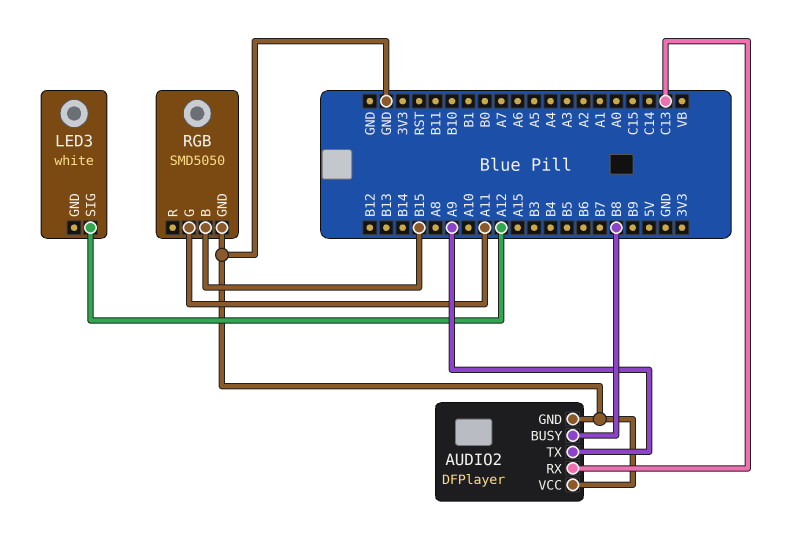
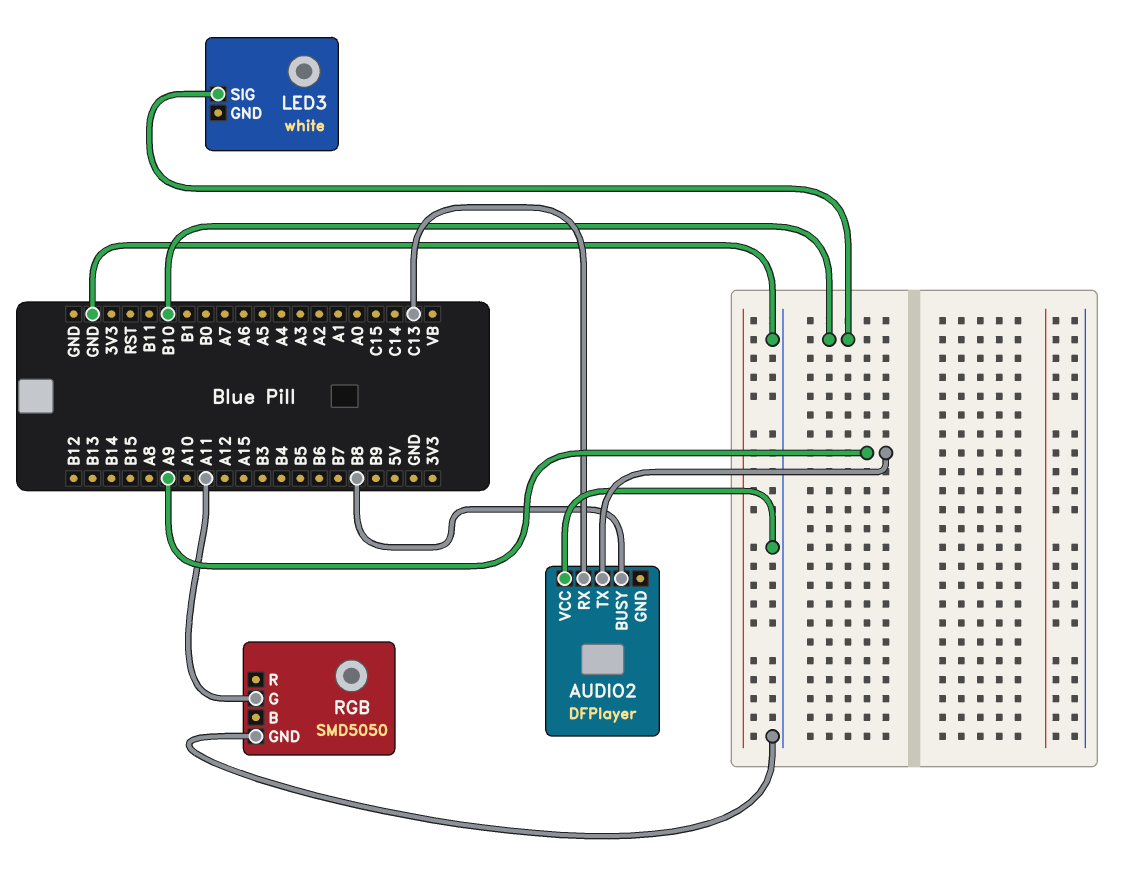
AUDIO2 pin GND: GND -> none
LED3 pin SIG: A12 -> B10
RGB pin B: B15 -> none

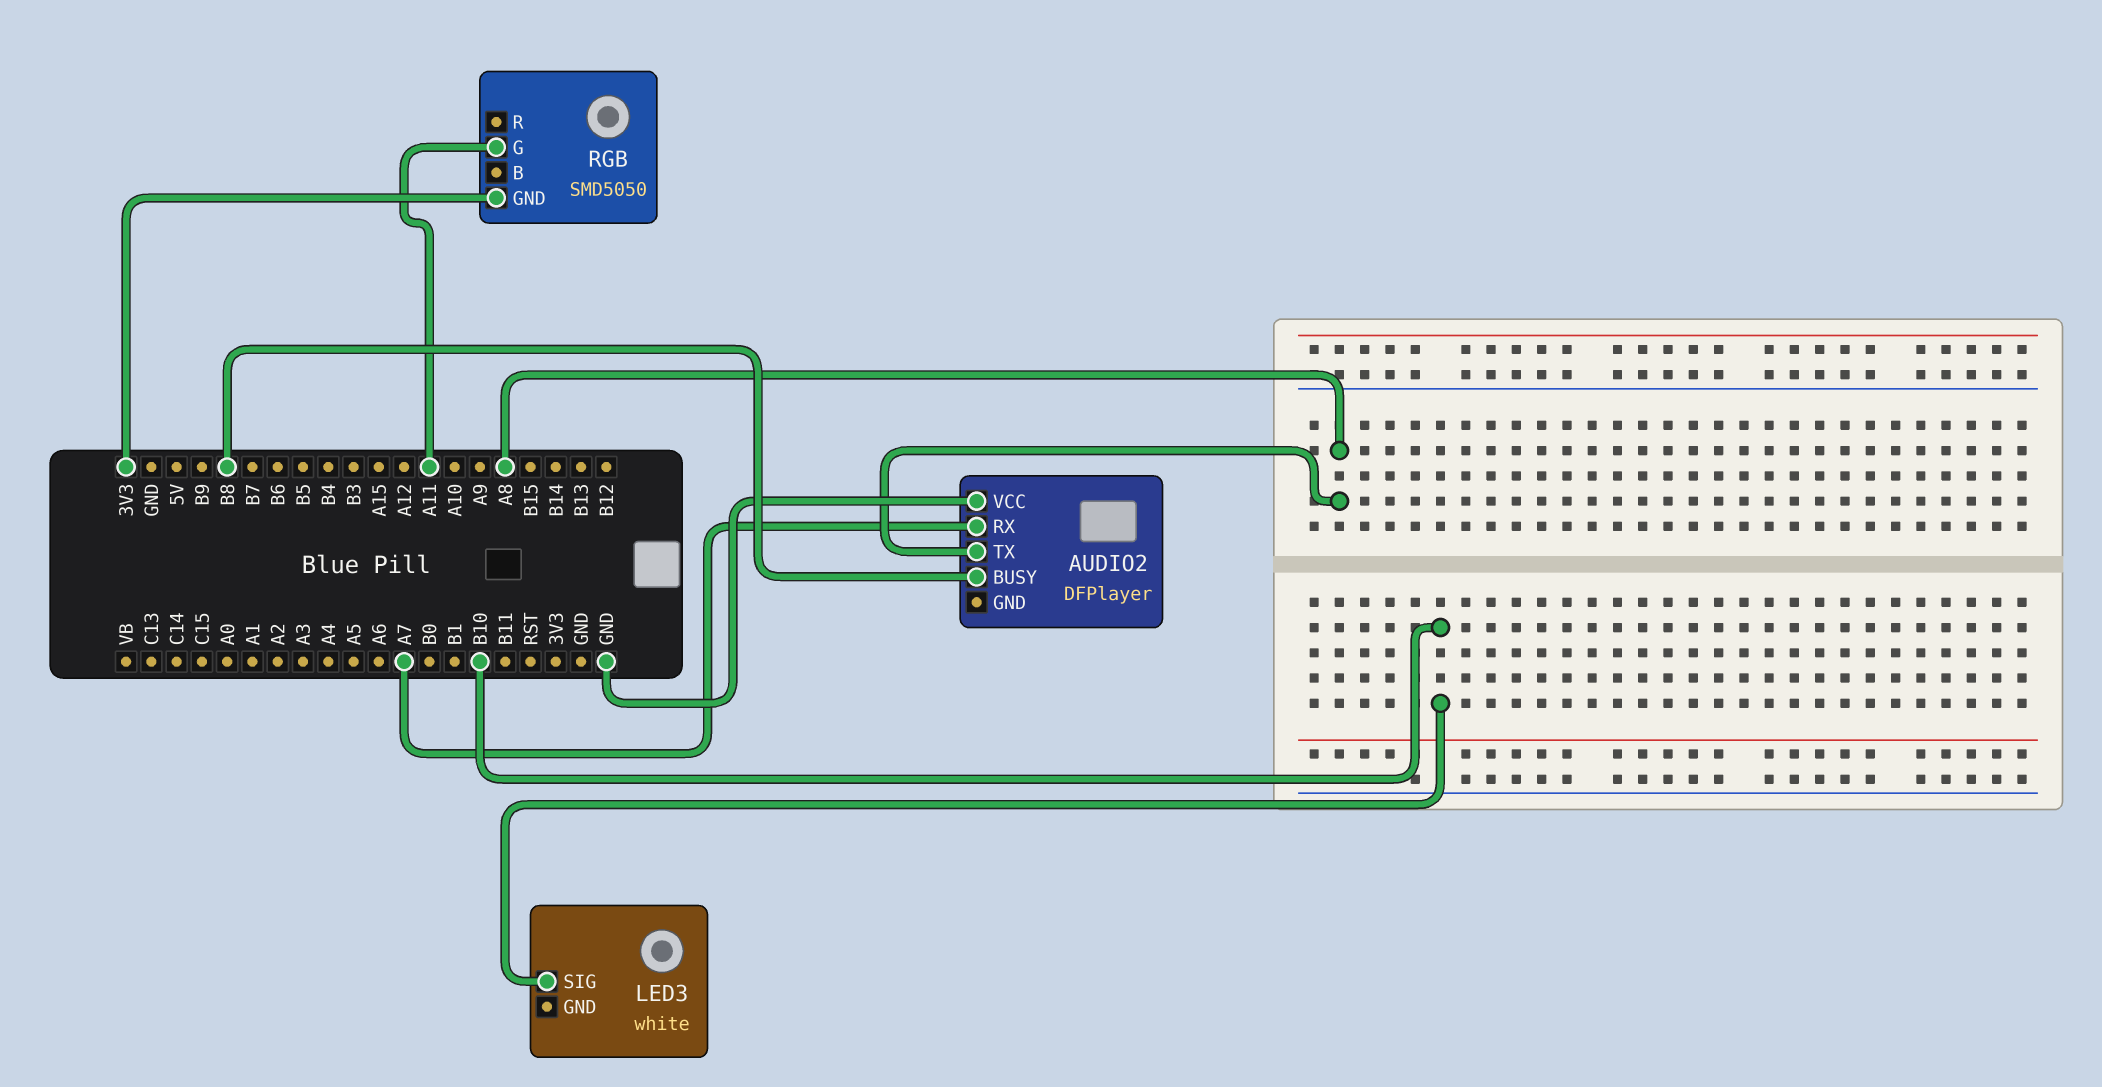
AUDIO2 pin RX: C13 -> A7
AUDIO2 pin TX: A9 -> A8
RGB pin GND: GND -> 3V3

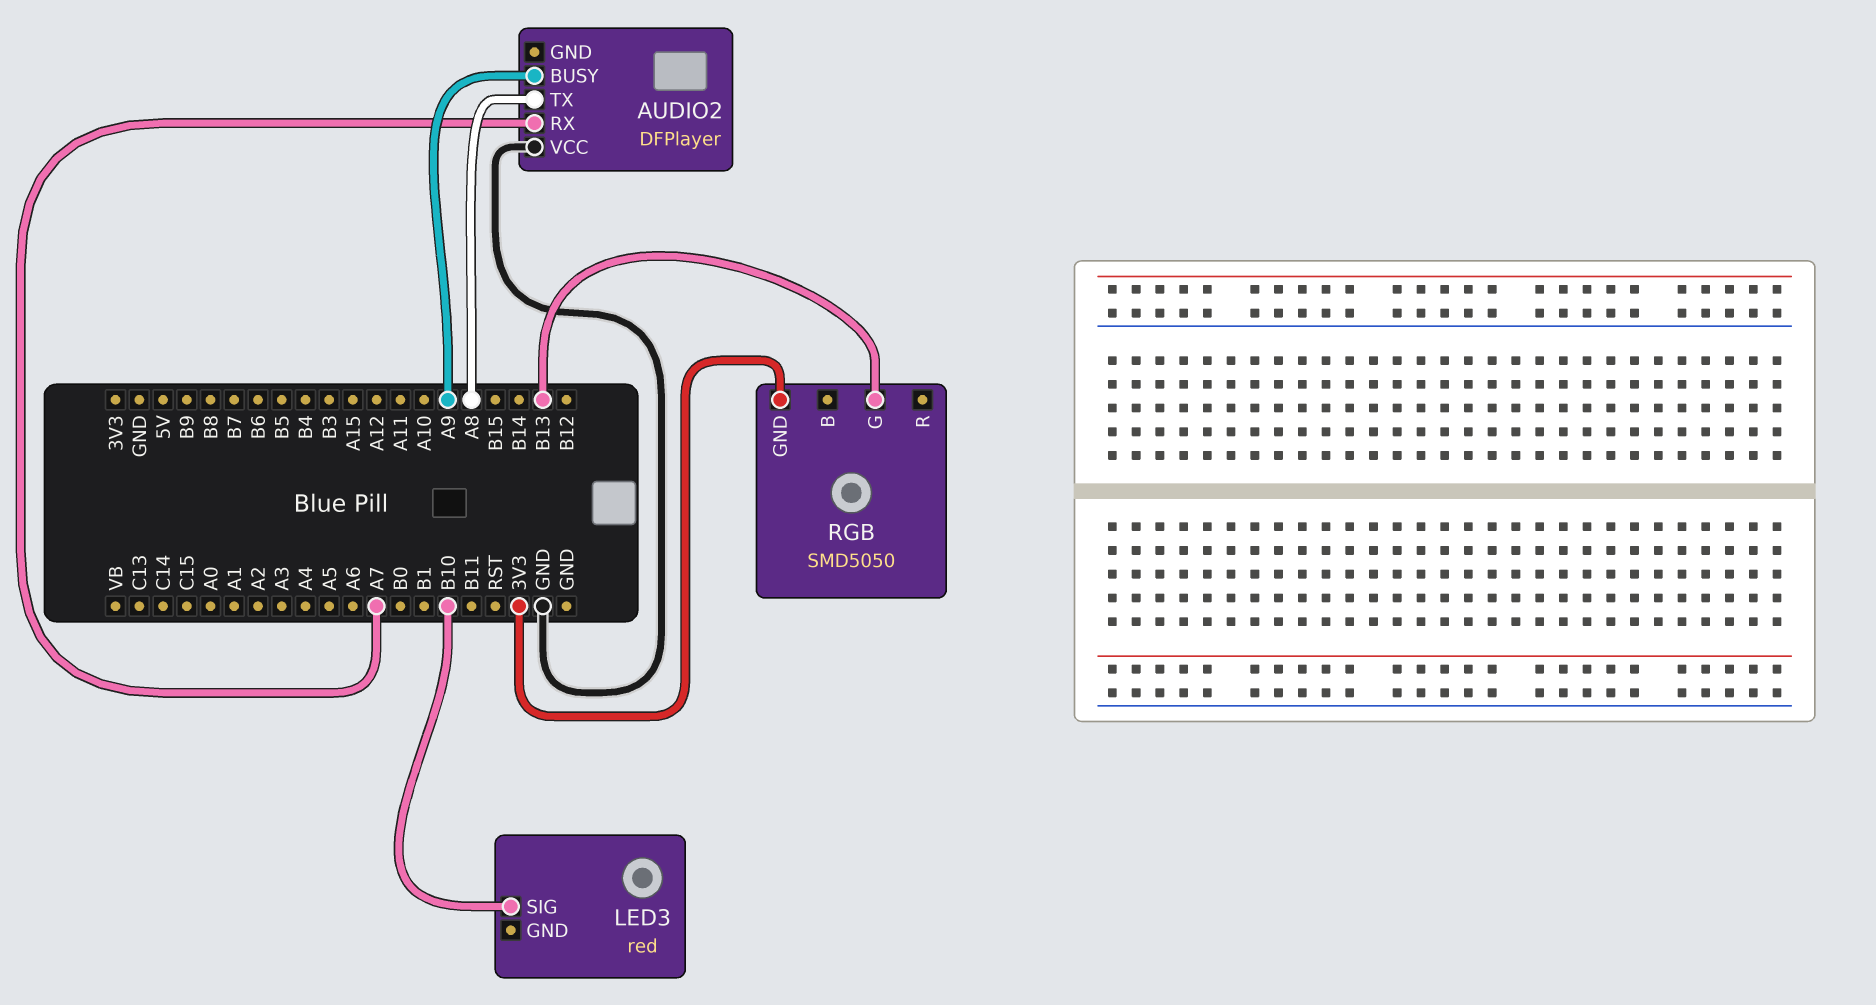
AUDIO2 pin BUSY: B8 -> A9
LED3: white -> red
RGB pin G: A11 -> B13

